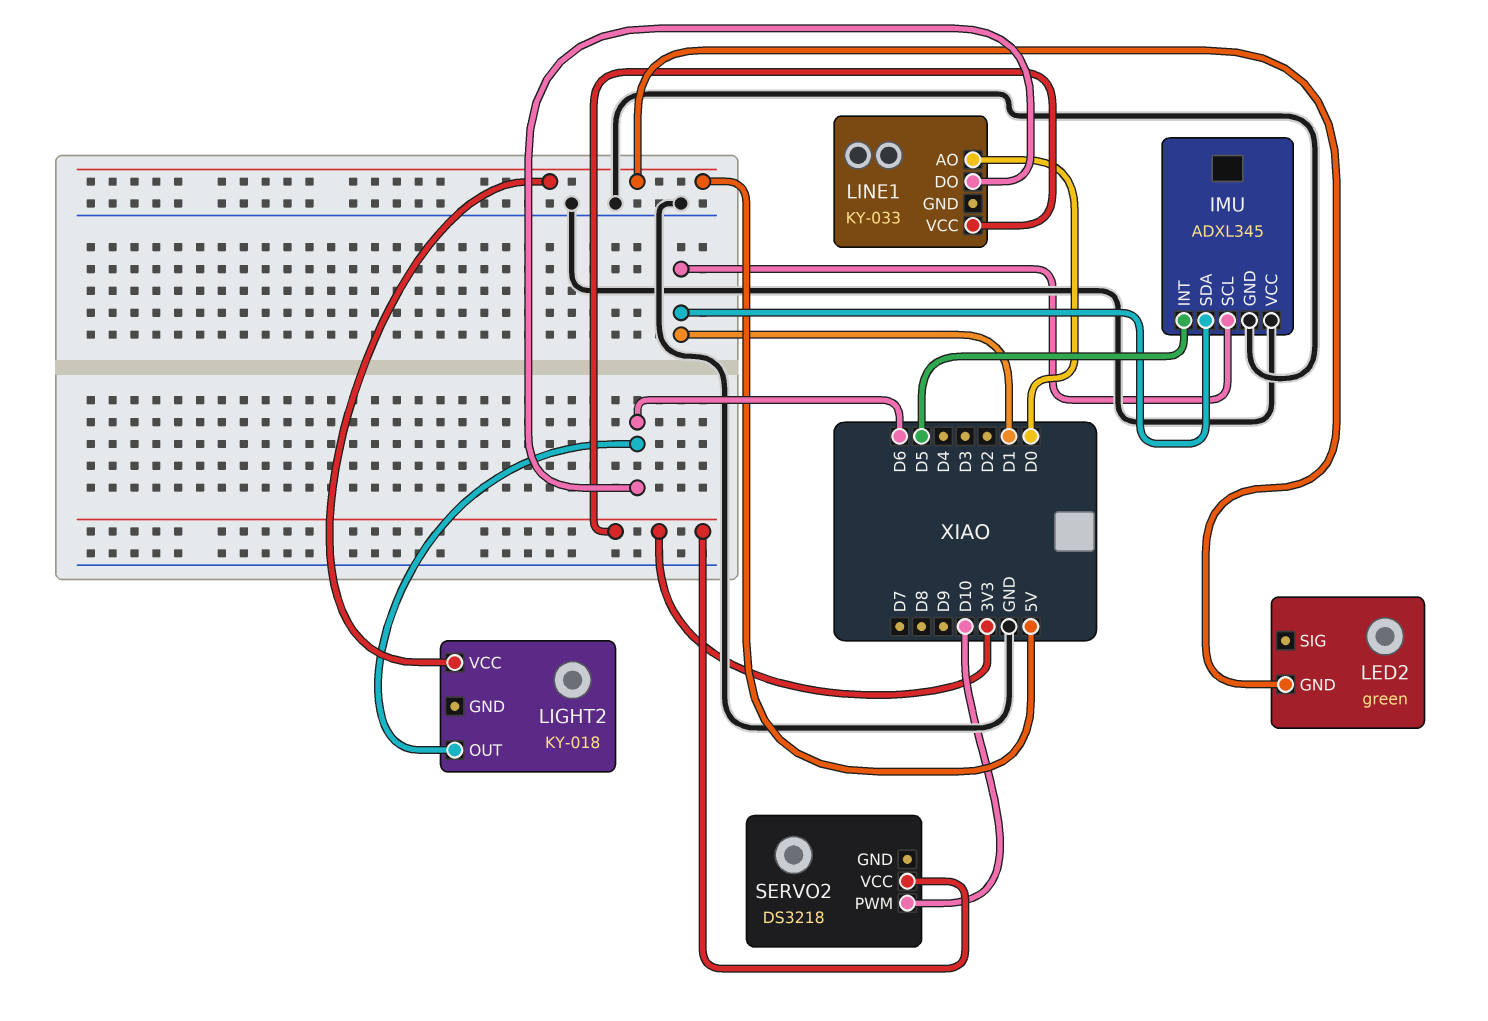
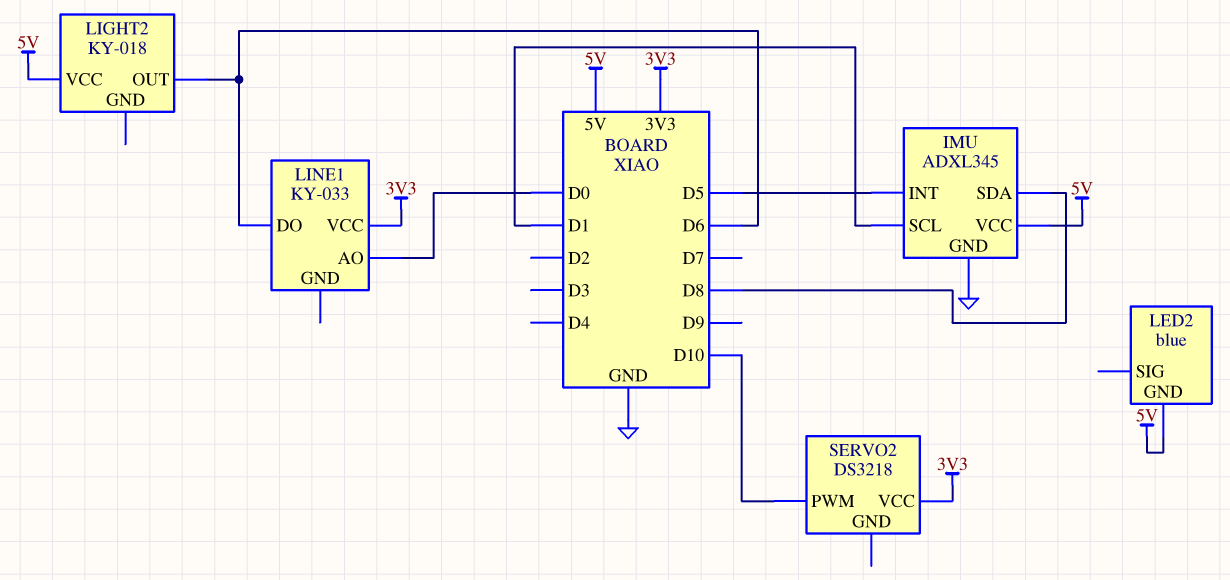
IMU pin SDA: D1 -> D8
IMU pin VCC: GND -> 5V
LED2: green -> blue

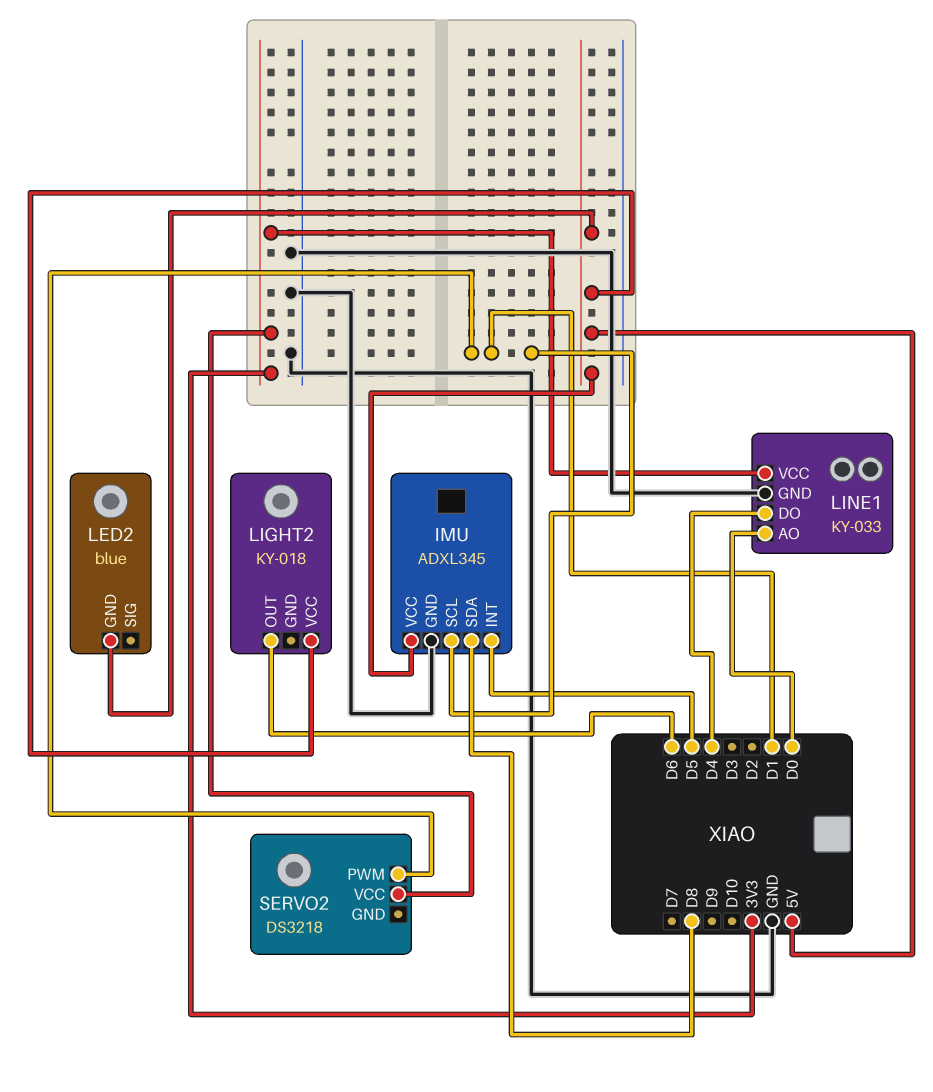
LINE1 pin DO: D6 -> D4
LINE1 pin GND: none -> GND
SERVO2 pin PWM: D10 -> D1

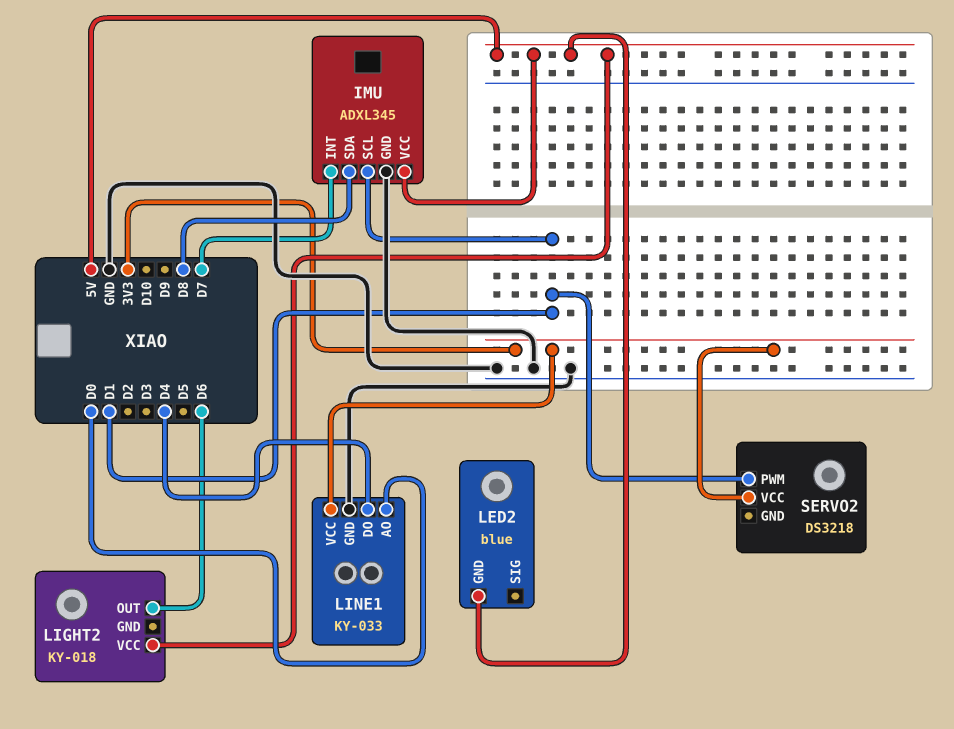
IMU pin INT: D5 -> D7

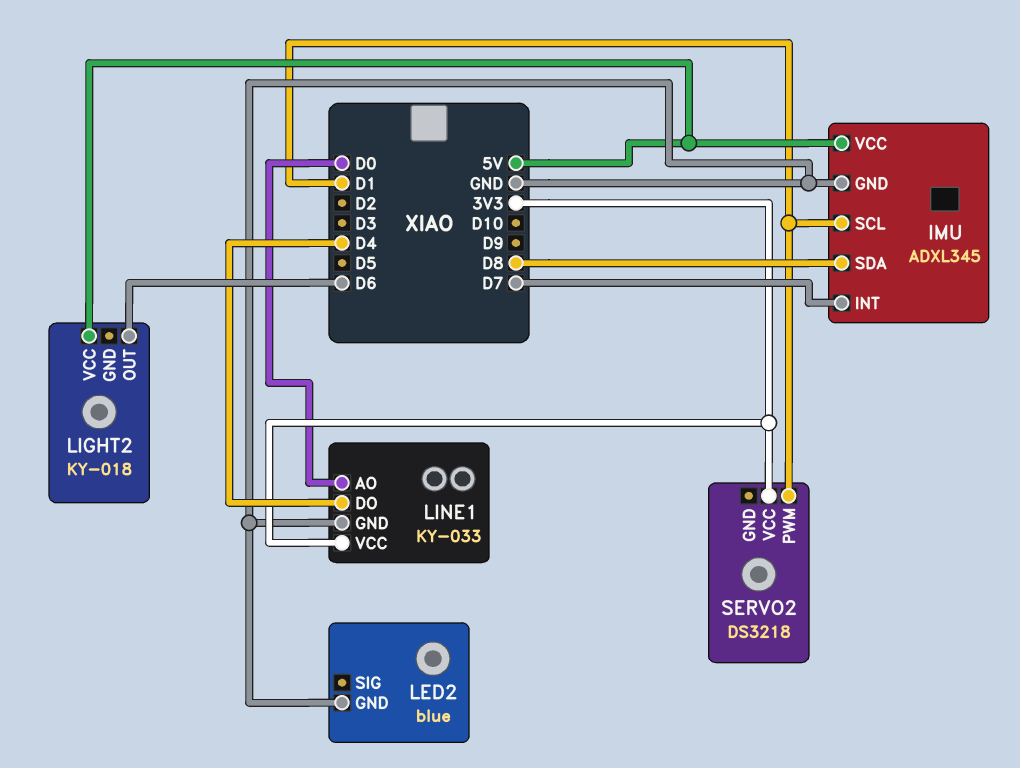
LED2 pin GND: 5V -> GND

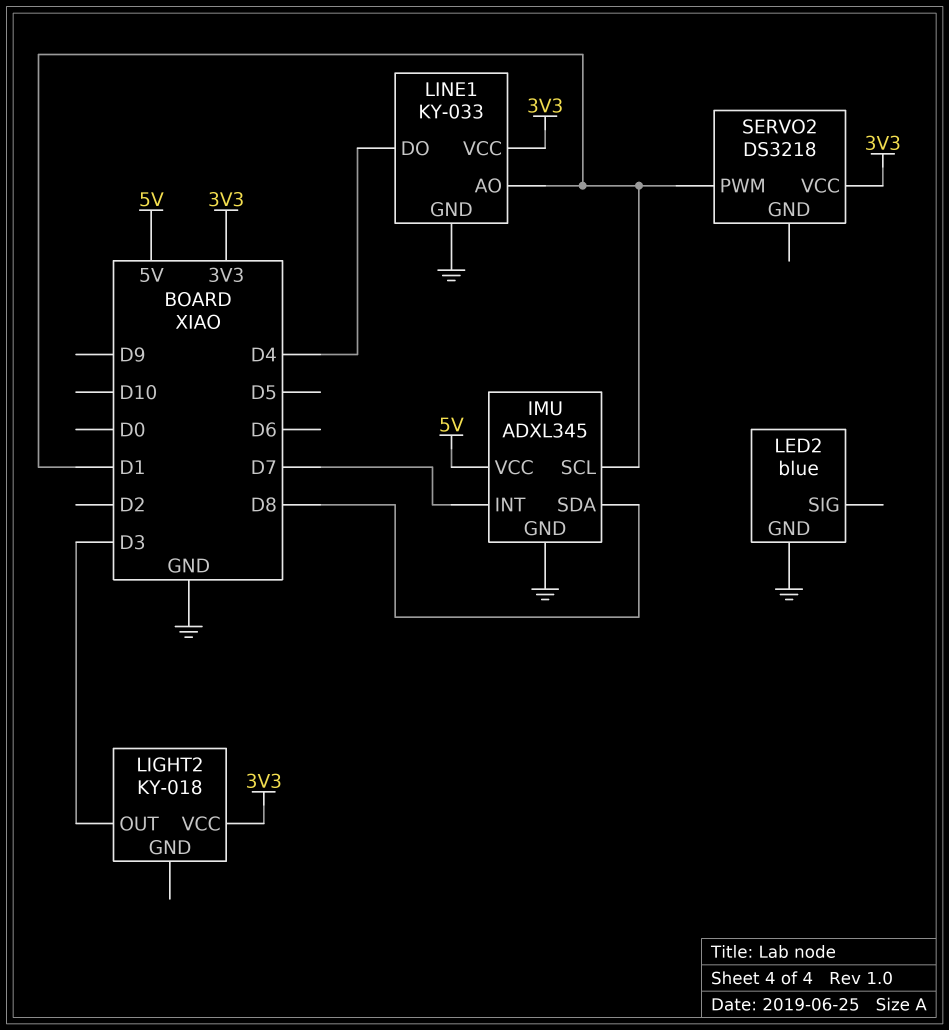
LIGHT2 pin OUT: D6 -> D3
LIGHT2 pin VCC: 5V -> 3V3
LINE1 pin AO: D0 -> D1

